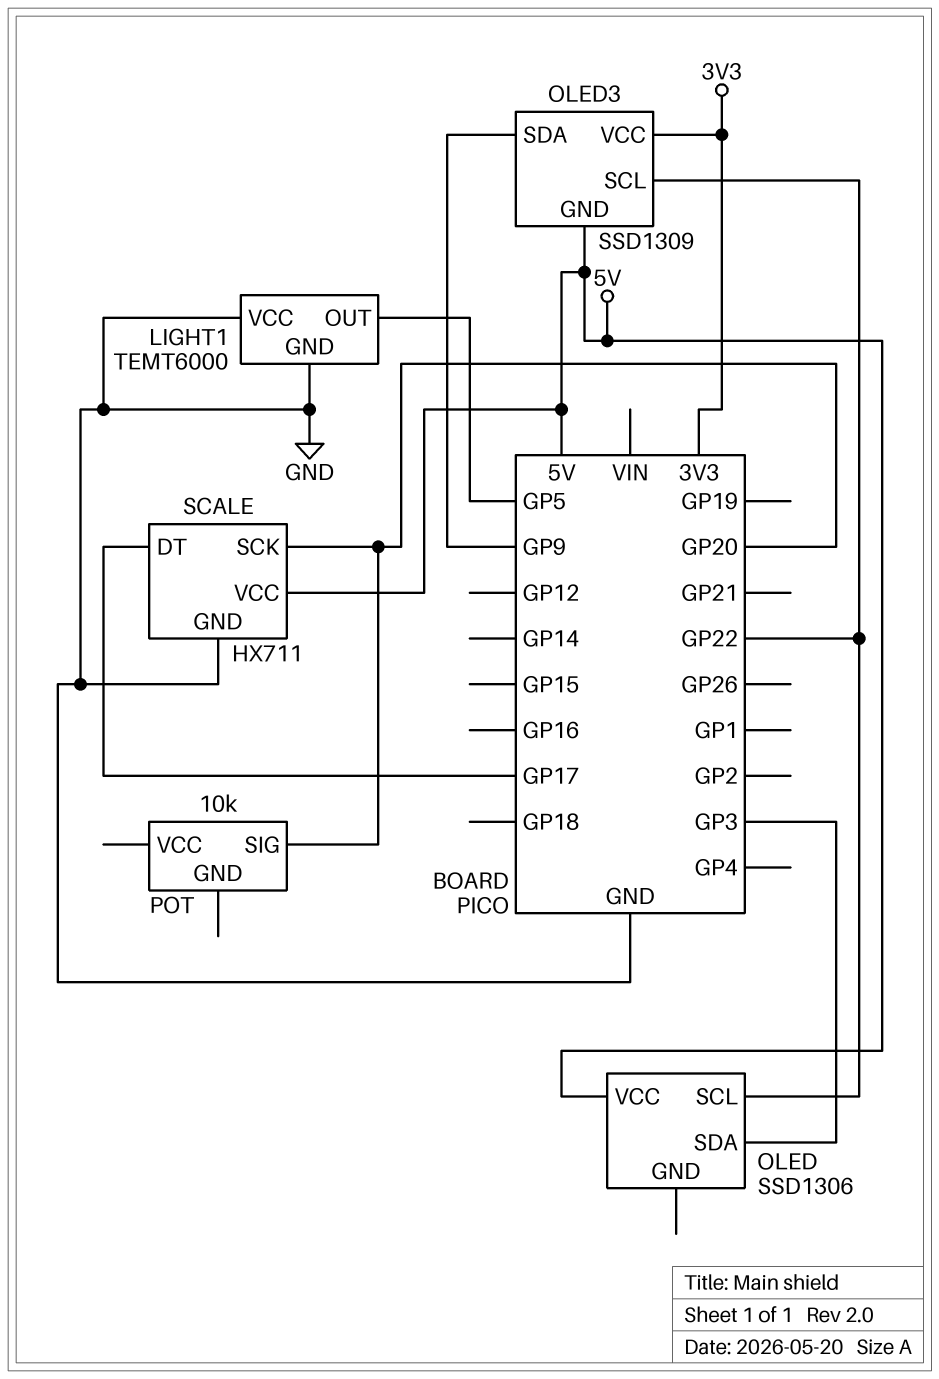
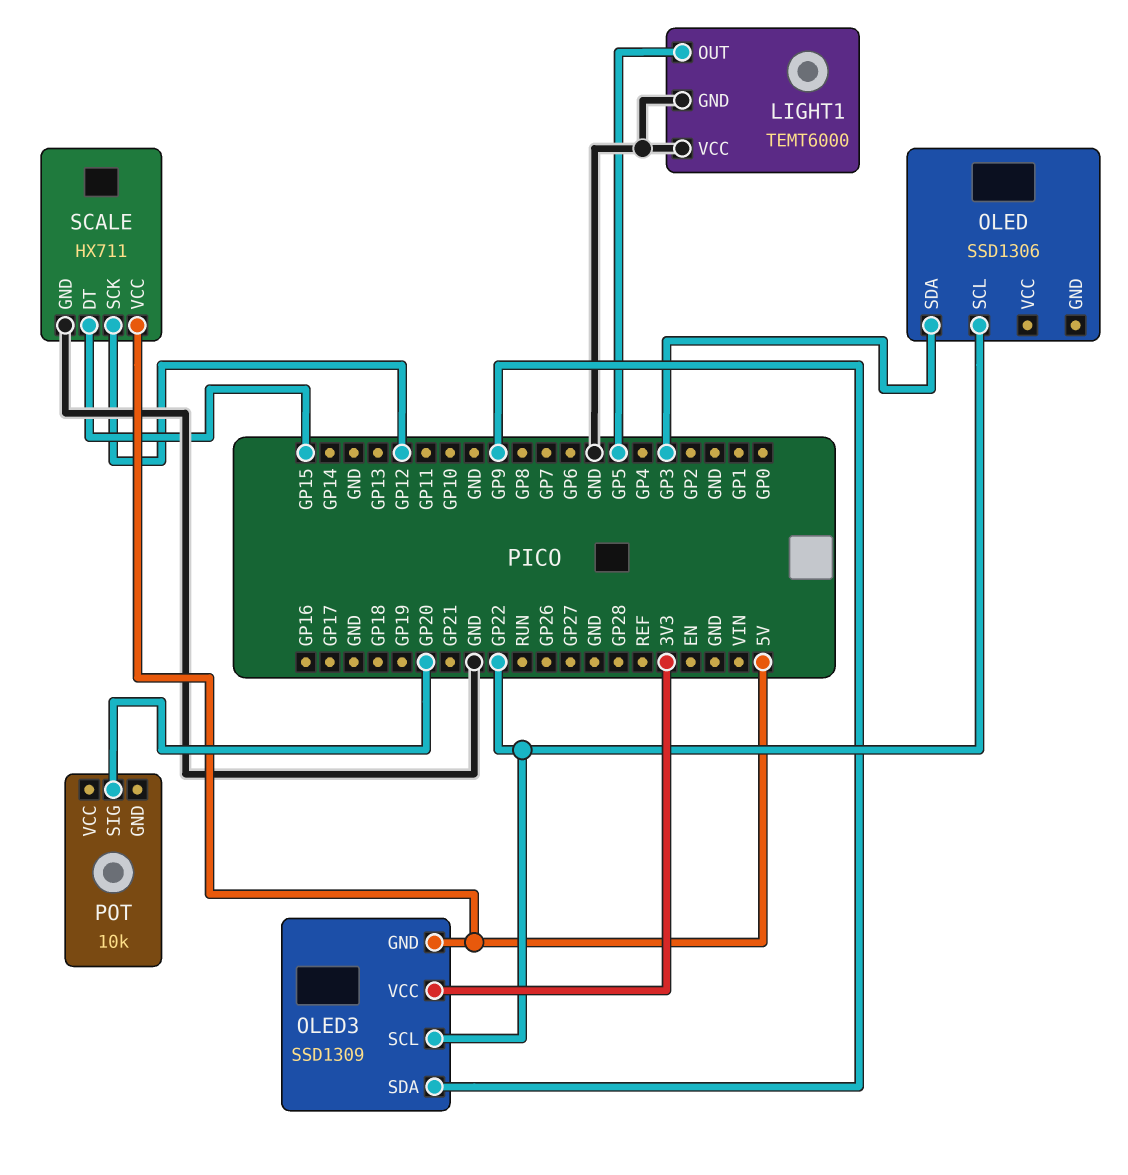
OLED pin VCC: 5V -> none
SCALE pin DT: GP17 -> GP15
SCALE pin SCK: GP20 -> GP12

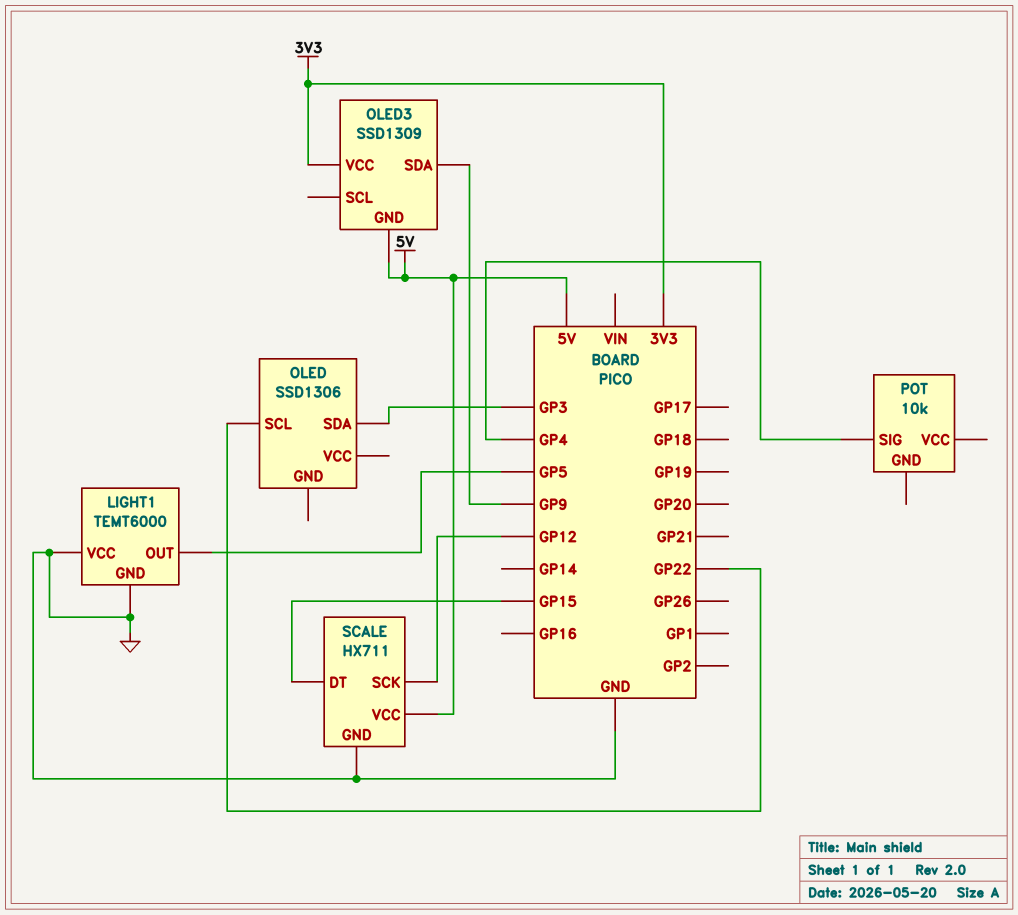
OLED3 pin SCL: GP22 -> none
POT pin SIG: GP20 -> GP4

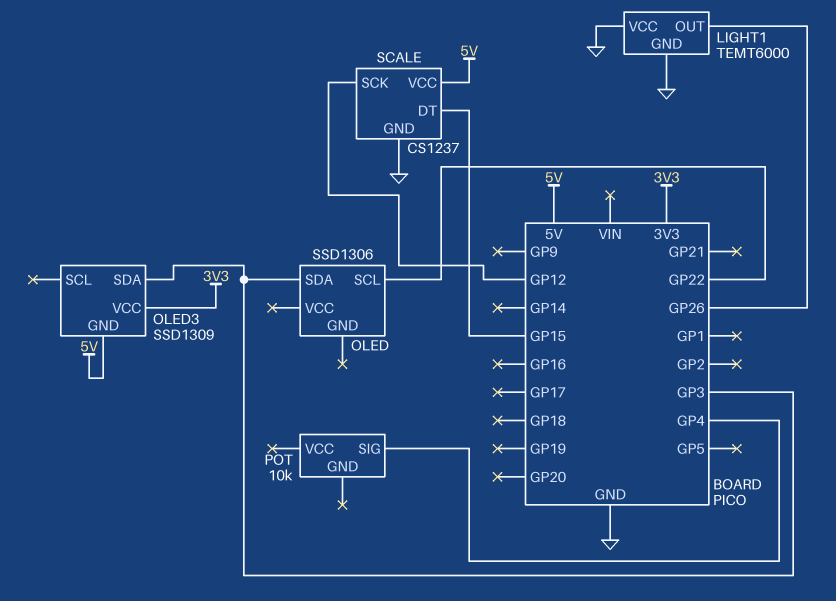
LIGHT1 pin OUT: GP5 -> GP26
OLED3 pin SDA: GP9 -> GP3
SCALE: HX711 -> CS1237

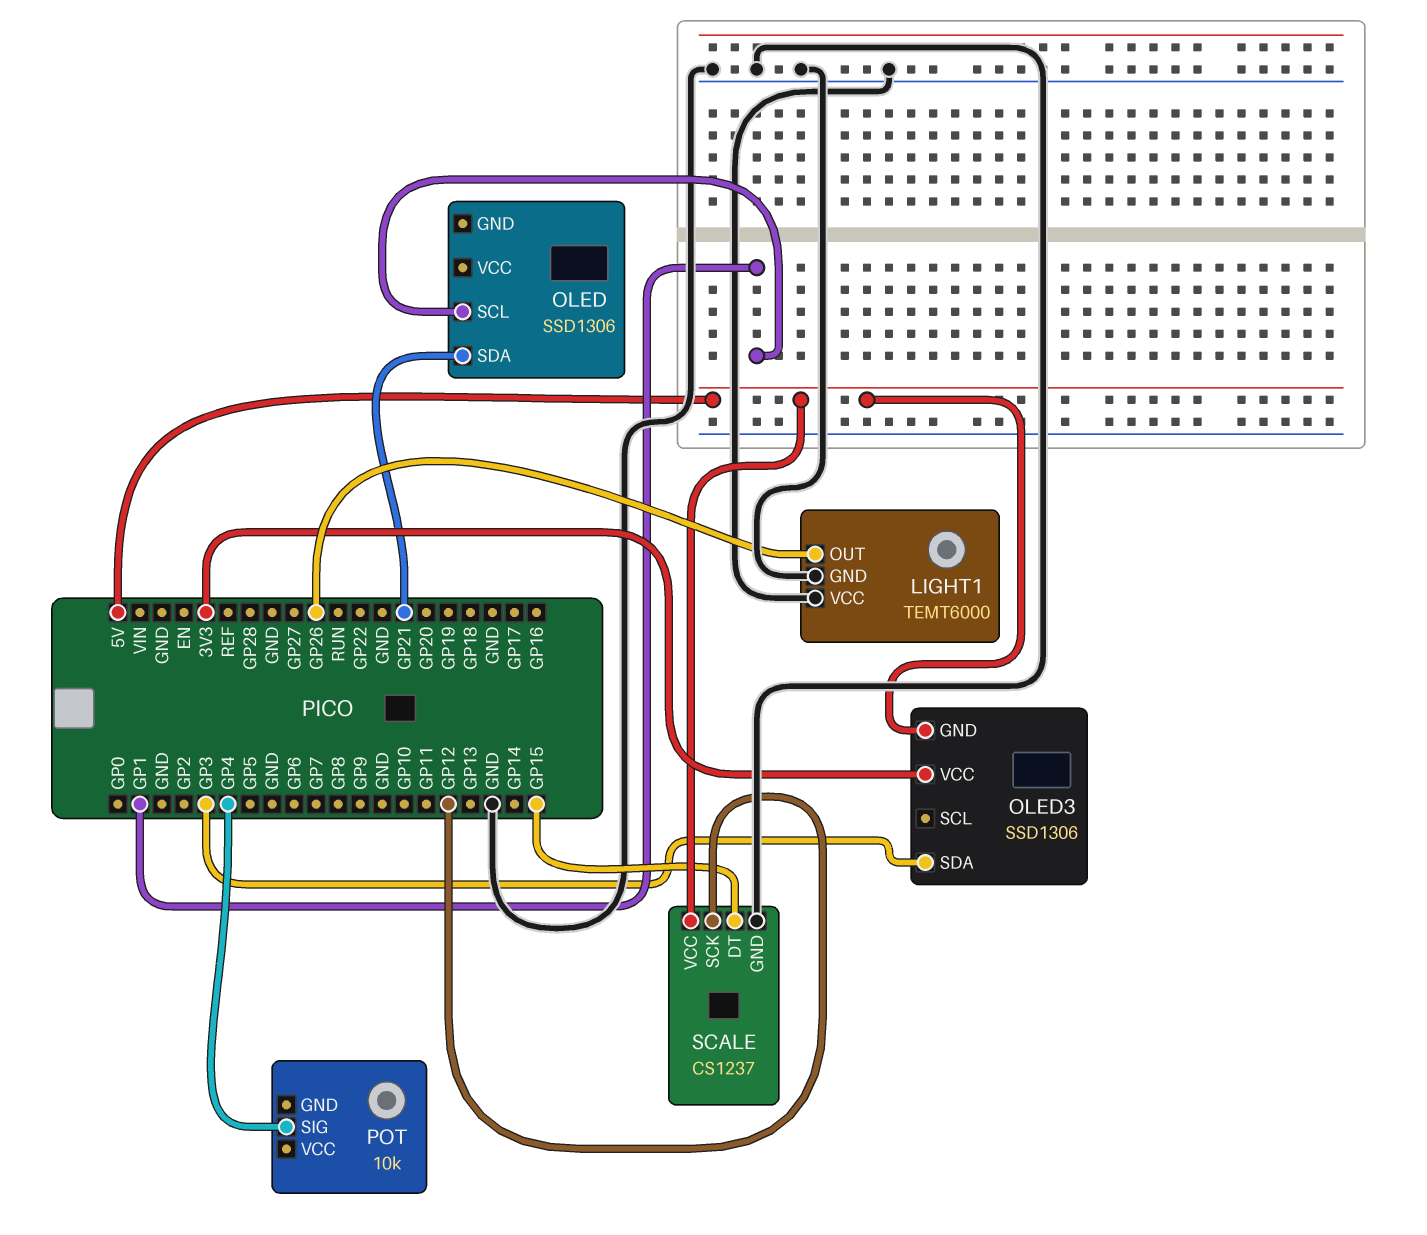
OLED pin SCL: GP22 -> GP1
OLED pin SDA: GP3 -> GP21
OLED3: SSD1309 -> SSD1306

